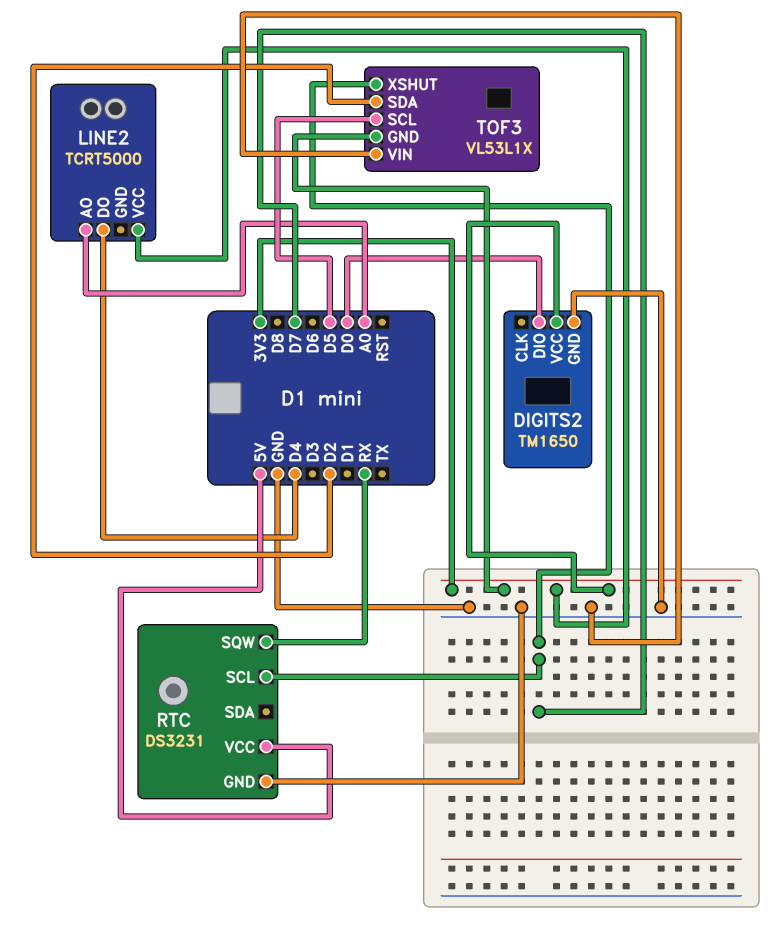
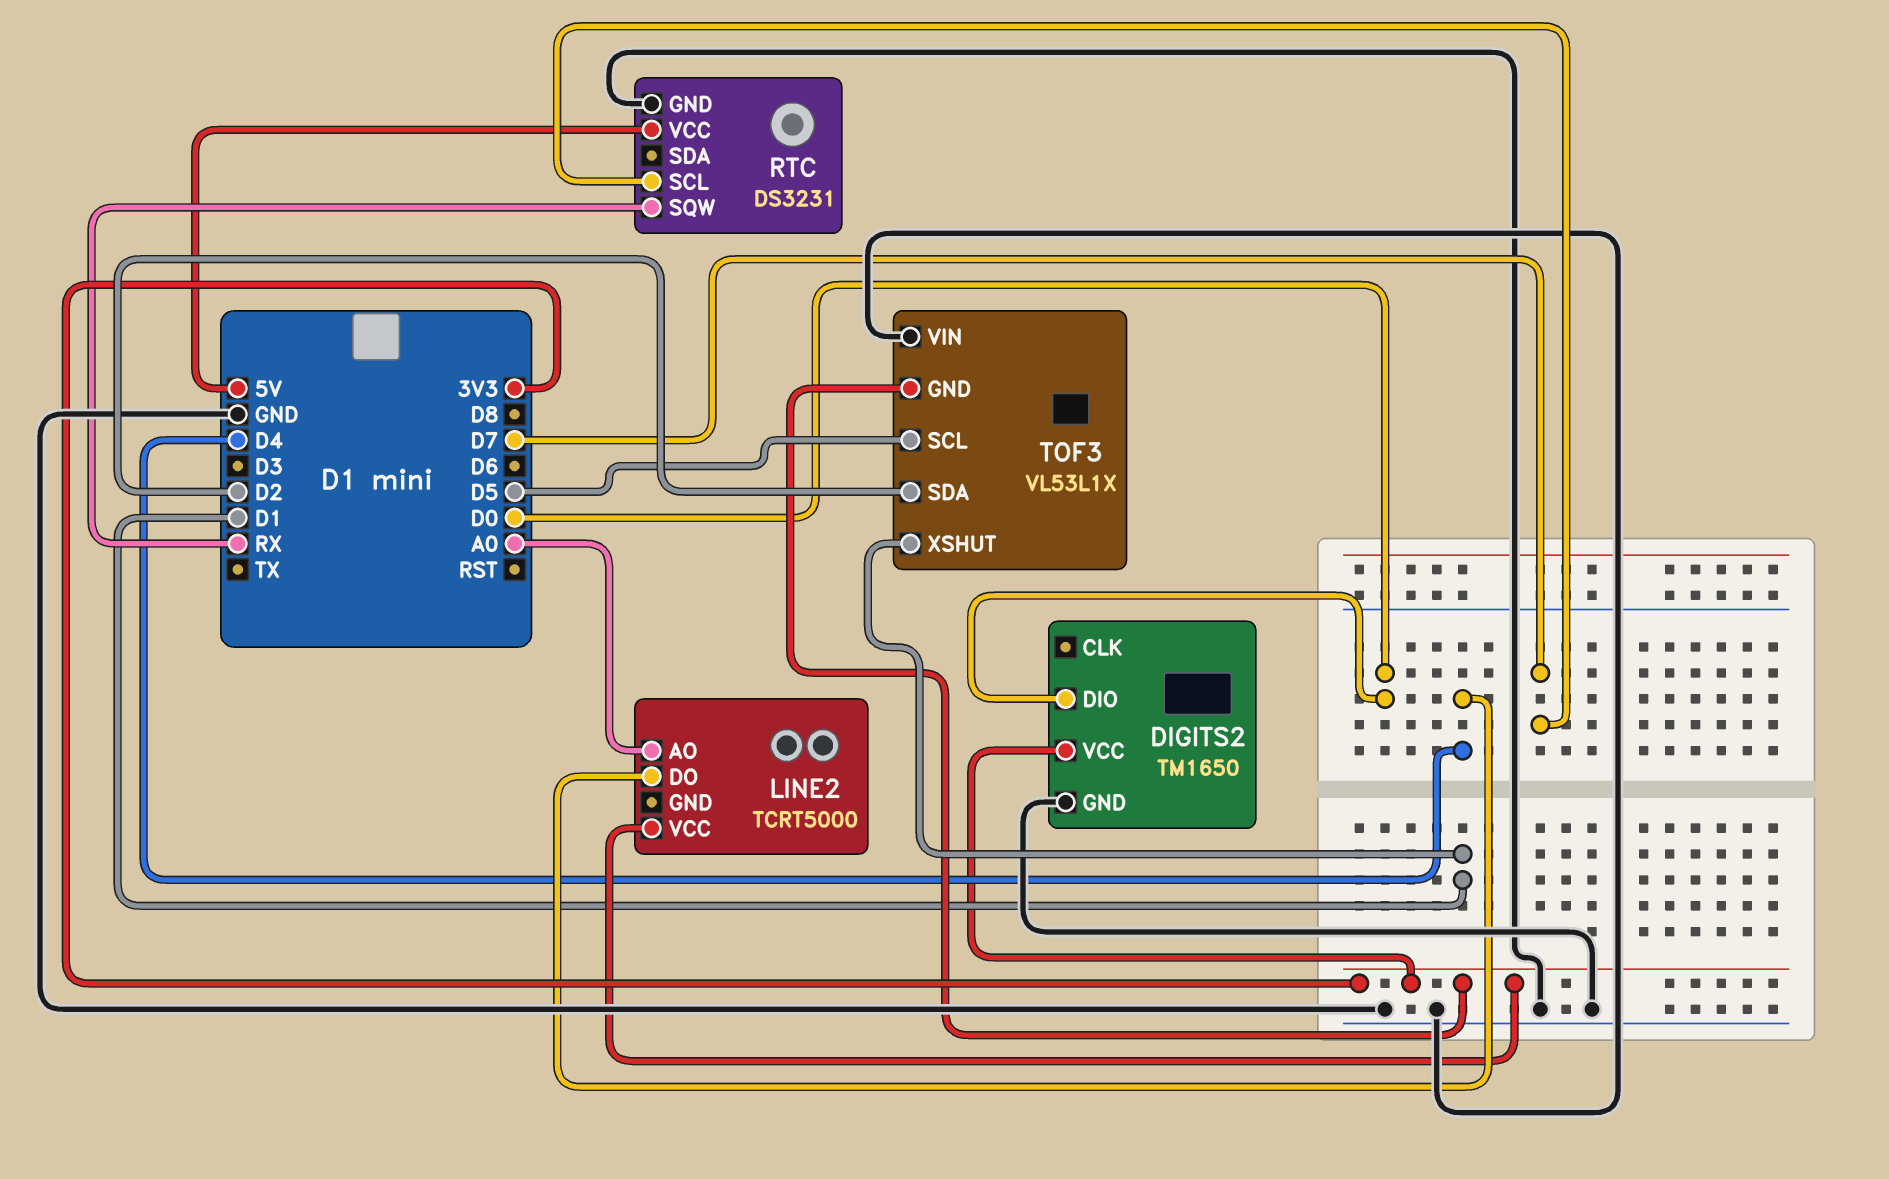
TOF3 pin XSHUT: D7 -> D1

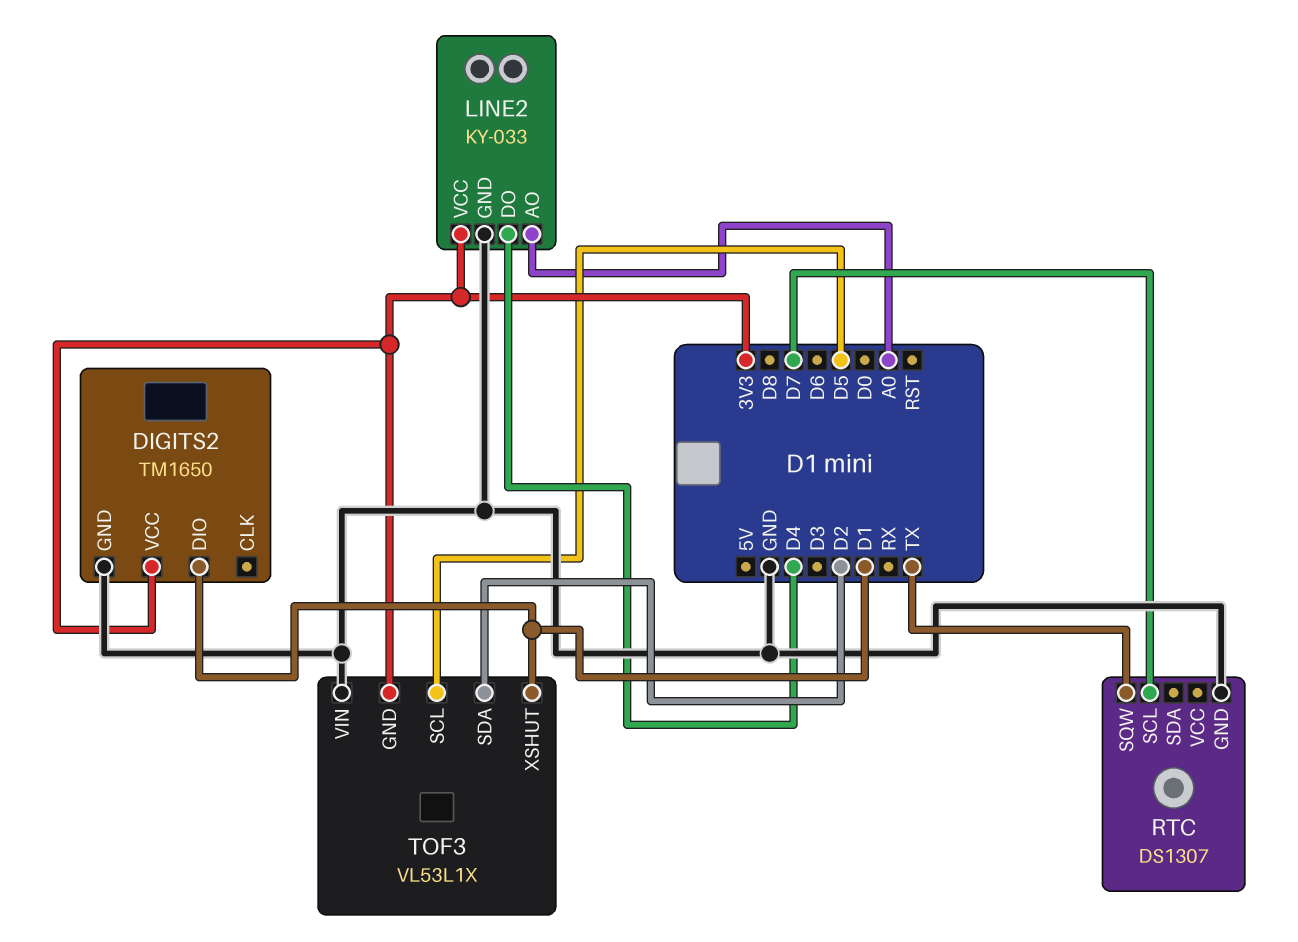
DIGITS2 pin DIO: D0 -> D1
LINE2: TCRT5000 -> KY-033
LINE2 pin GND: none -> GND
RTC: DS3231 -> DS1307
RTC pin SQW: RX -> TX
RTC pin VCC: 5V -> none

